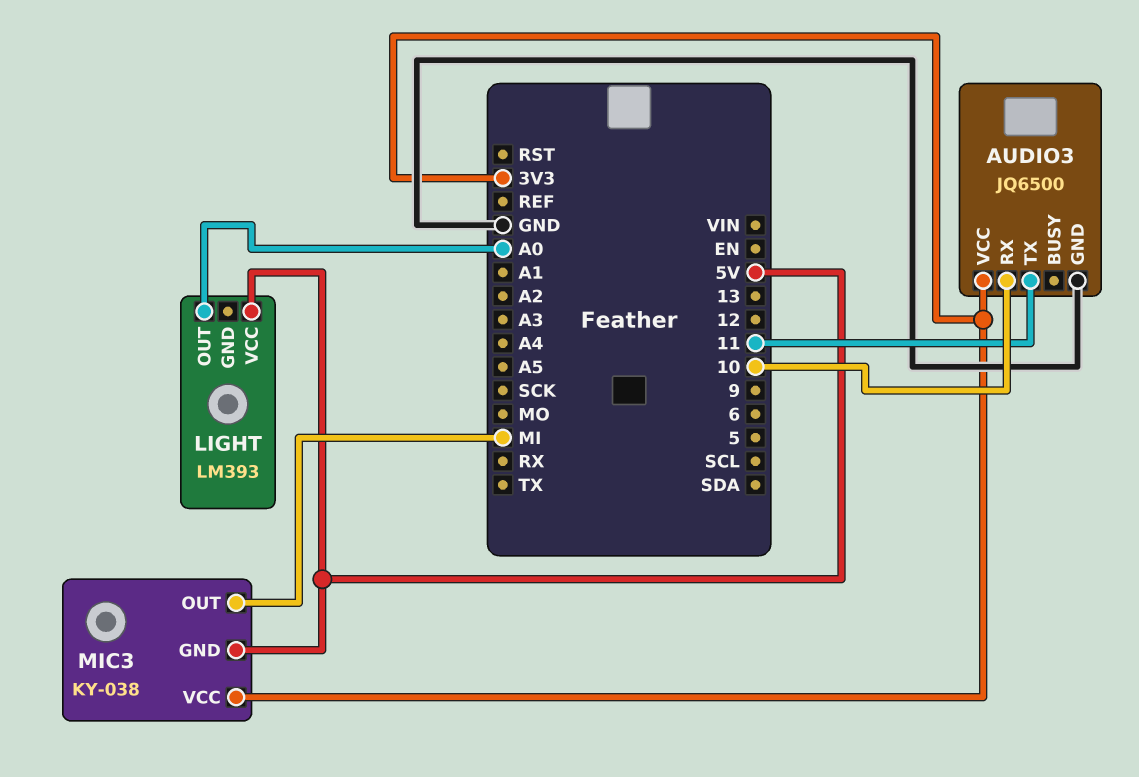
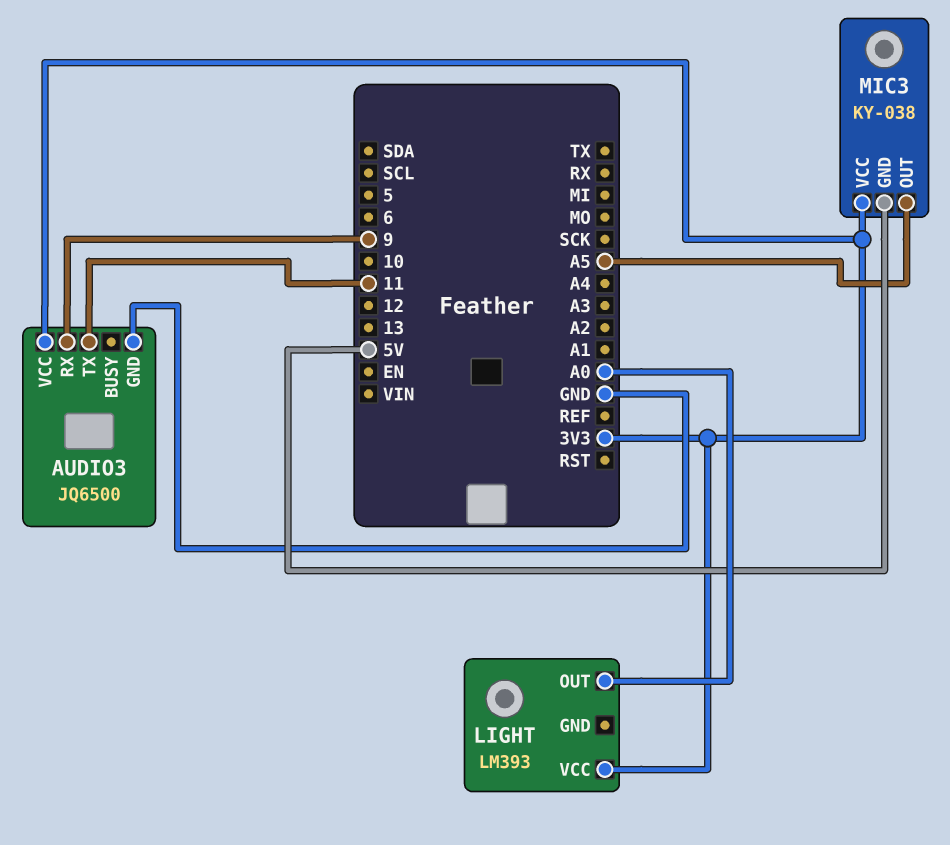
AUDIO3 pin RX: 10 -> 9
LIGHT pin VCC: 5V -> 3V3
MIC3 pin OUT: MI -> A5

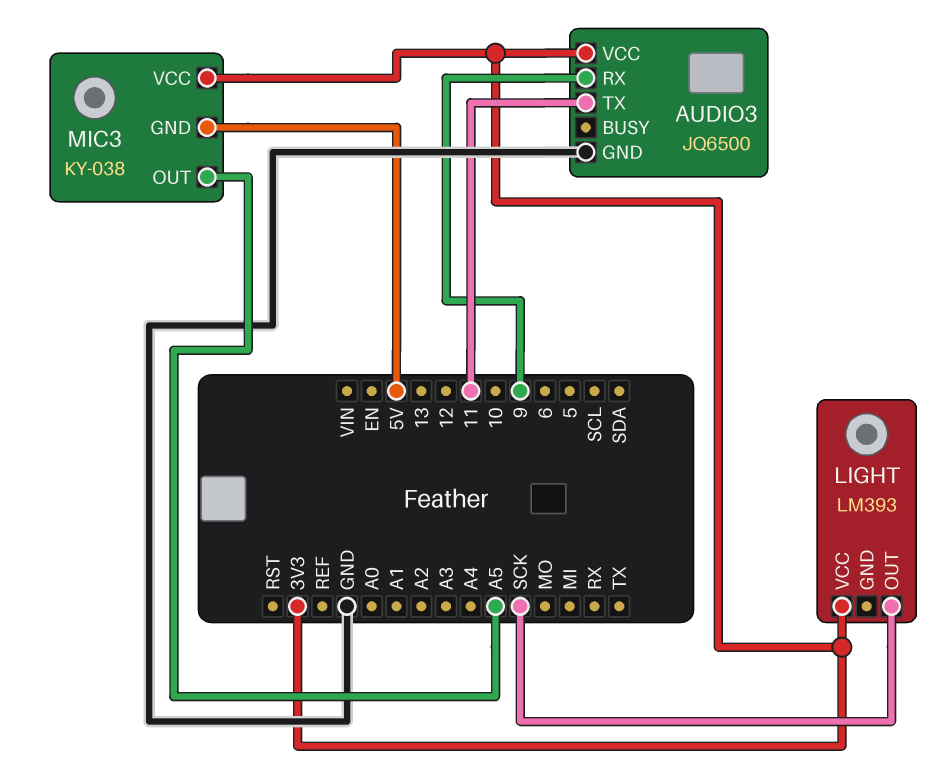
LIGHT pin OUT: A0 -> SCK

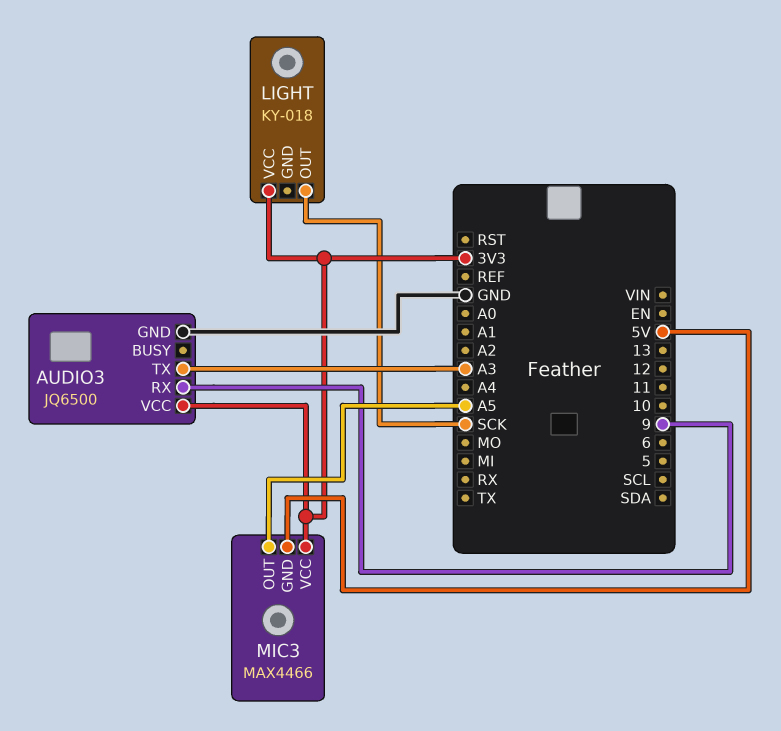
AUDIO3 pin TX: 11 -> A3
LIGHT: LM393 -> KY-018
MIC3: KY-038 -> MAX4466

